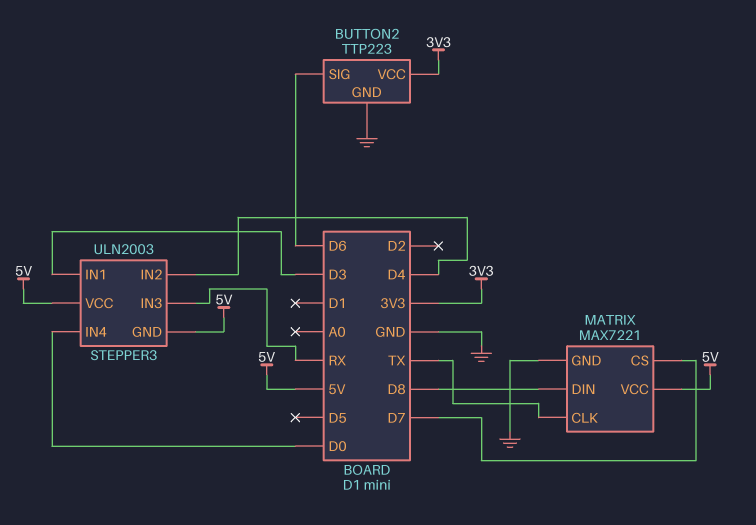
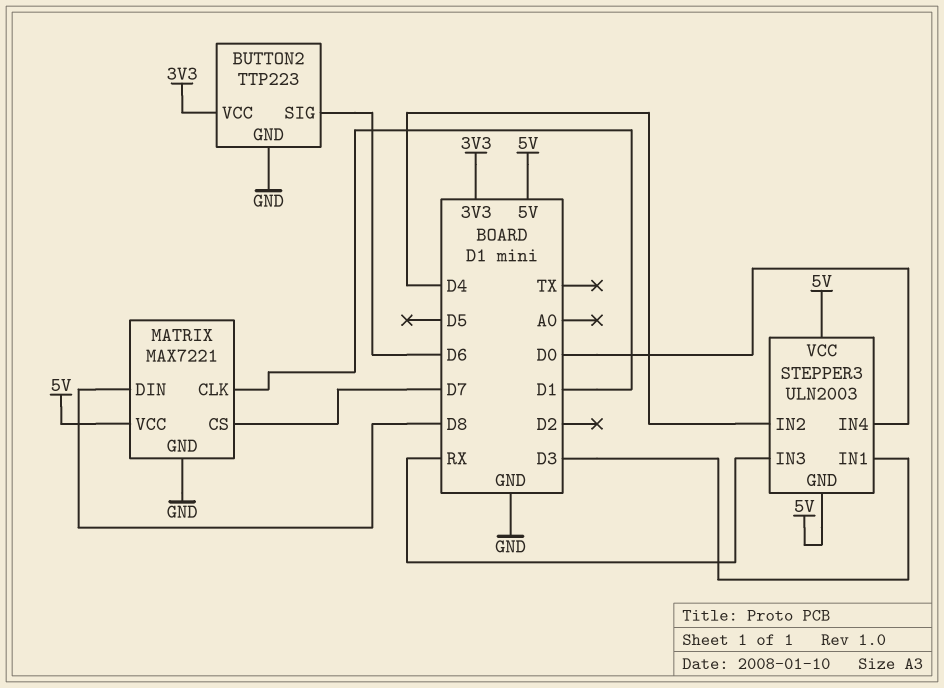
MATRIX pin CLK: TX -> D1

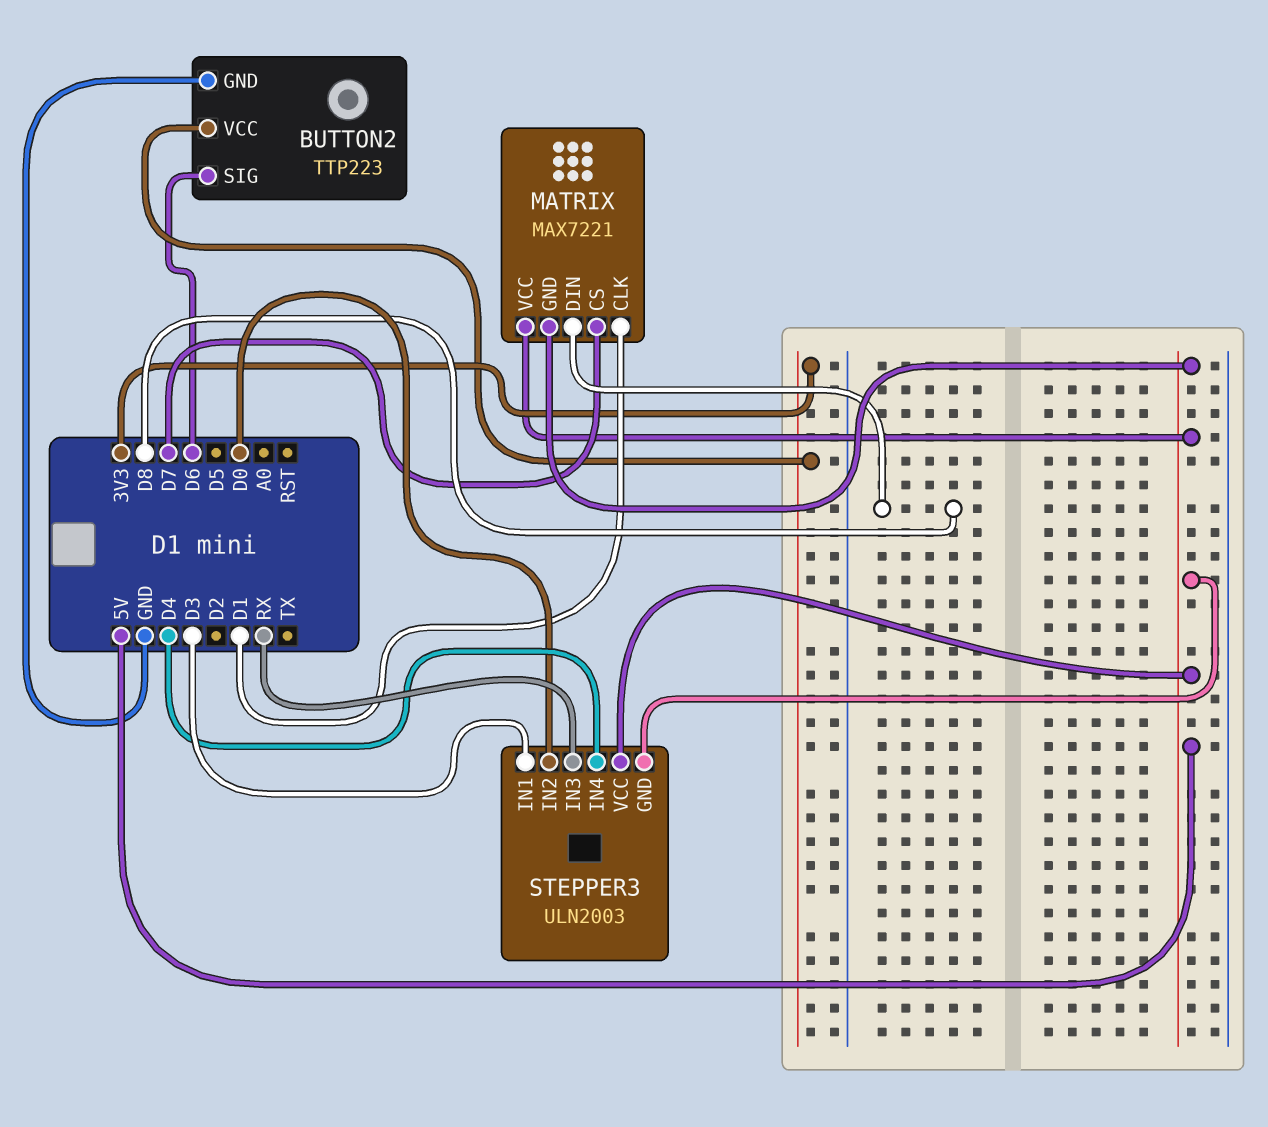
MATRIX pin GND: GND -> 5V
STEPPER3 pin IN2: D4 -> D0
STEPPER3 pin IN4: D0 -> D4

